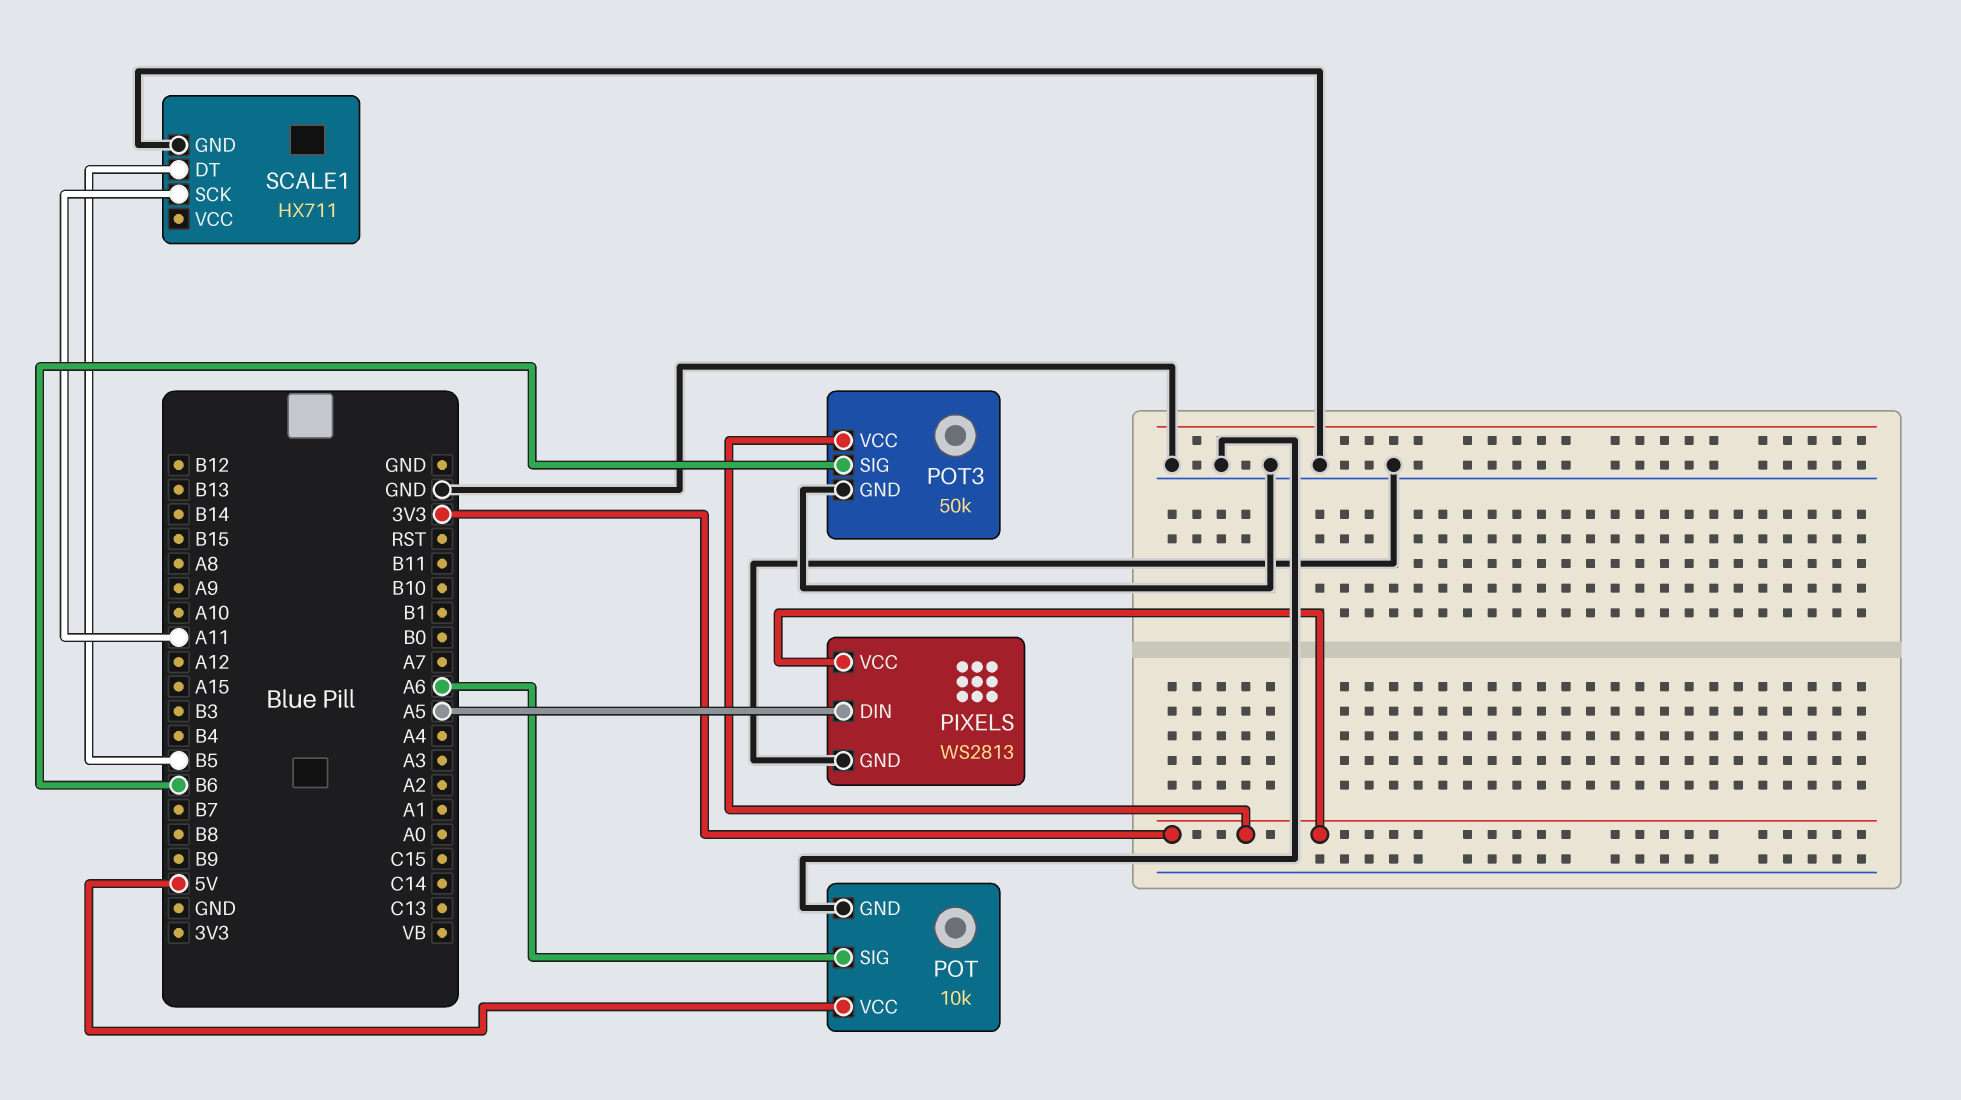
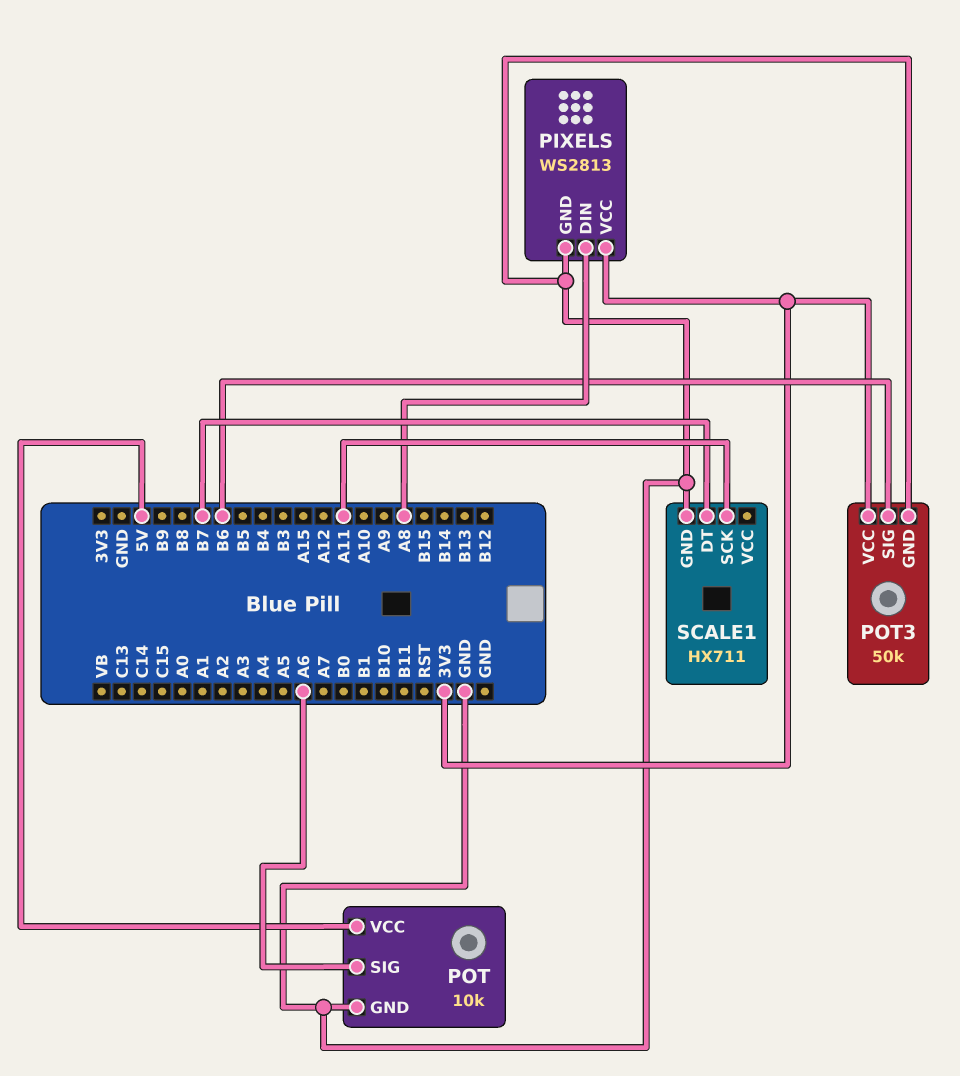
PIXELS pin DIN: A5 -> A8
SCALE1 pin DT: B5 -> B7

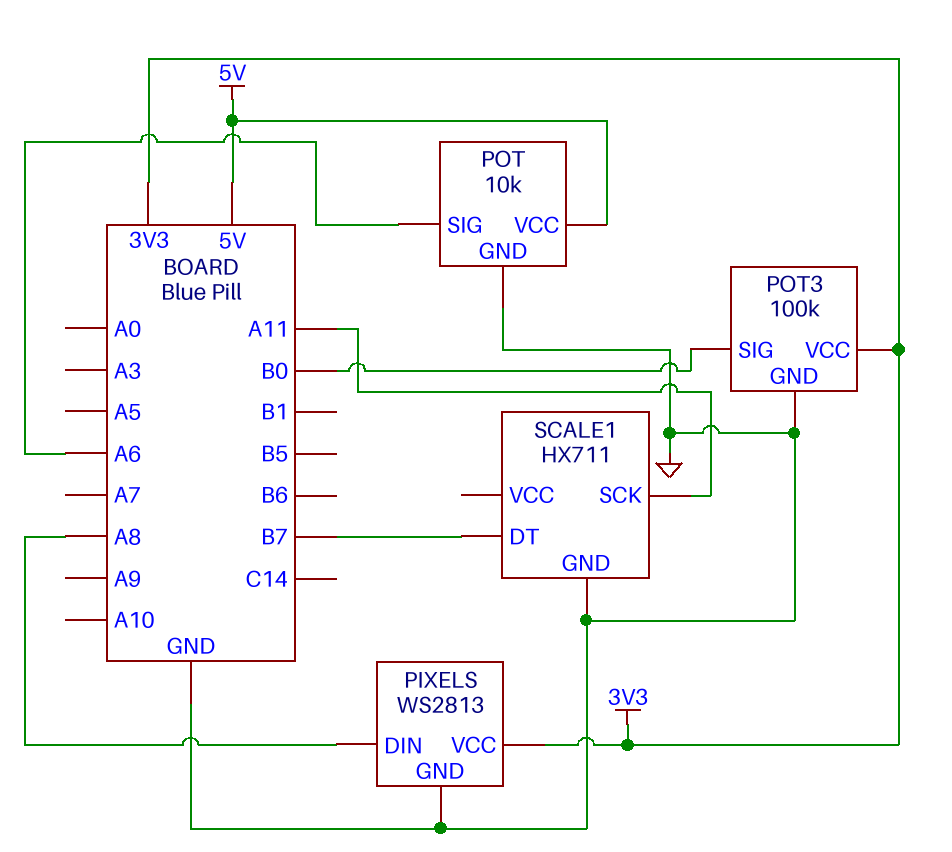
POT3: 50k -> 100k
POT3 pin SIG: B6 -> B0

